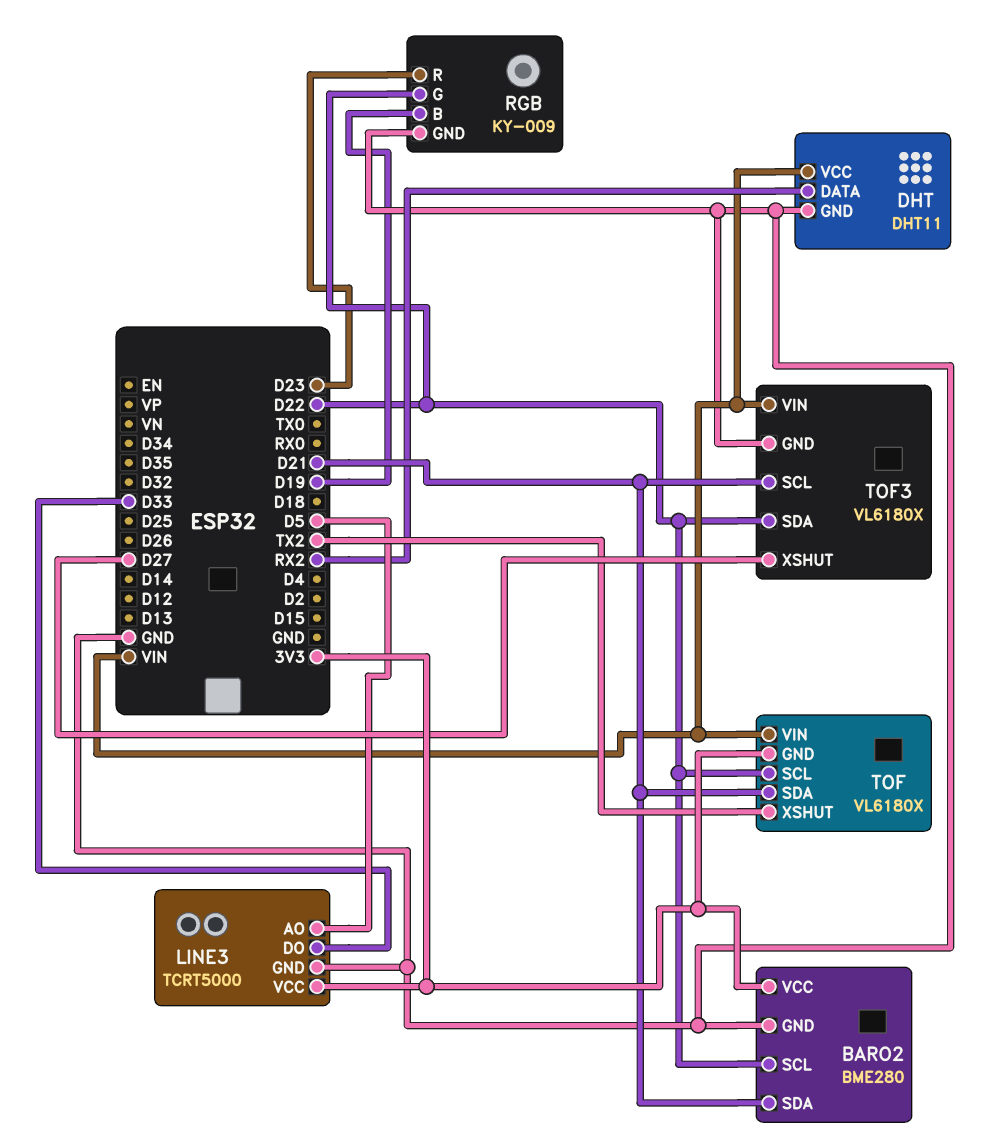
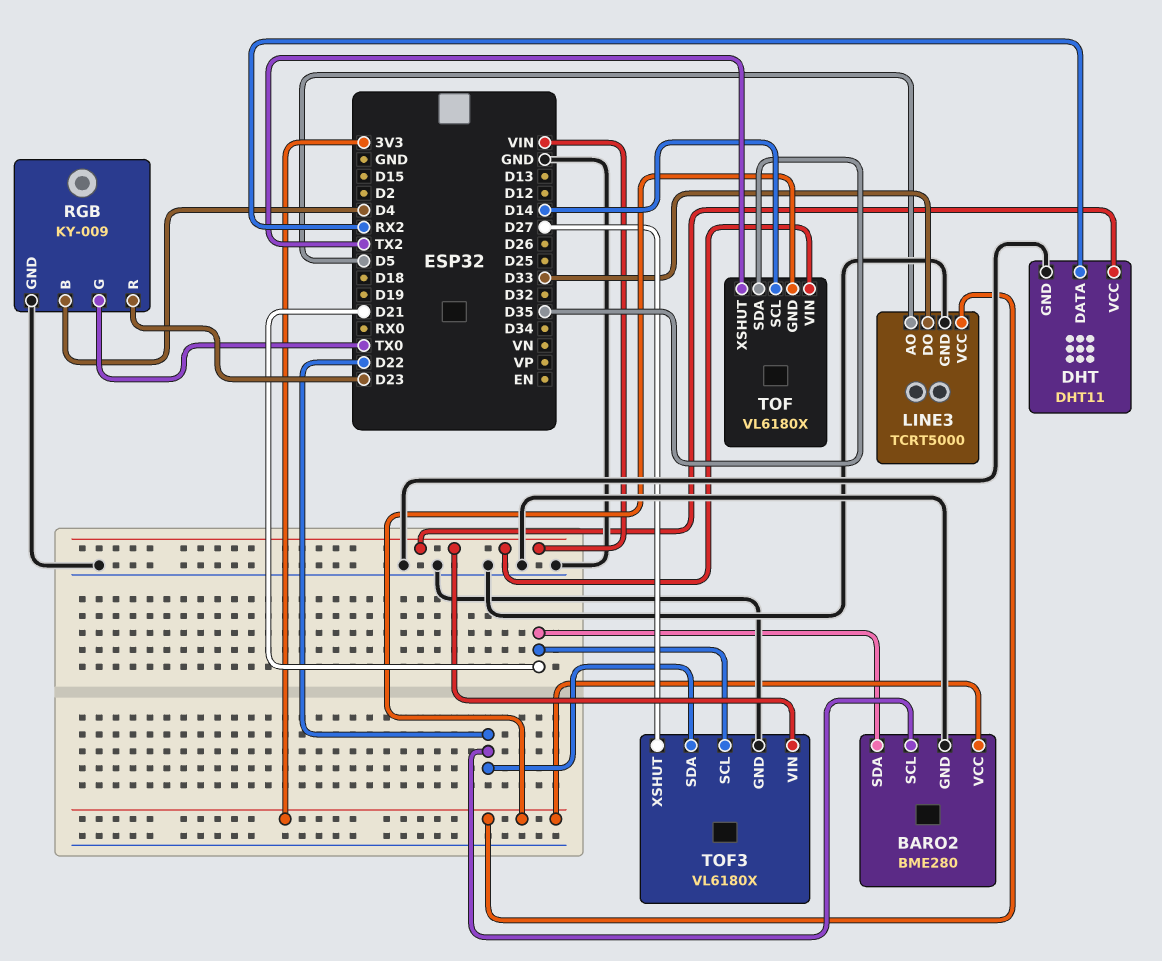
RGB pin B: D19 -> D4
RGB pin G: D22 -> TX0
TOF pin SCL: D22 -> D14
TOF pin SDA: D21 -> D35

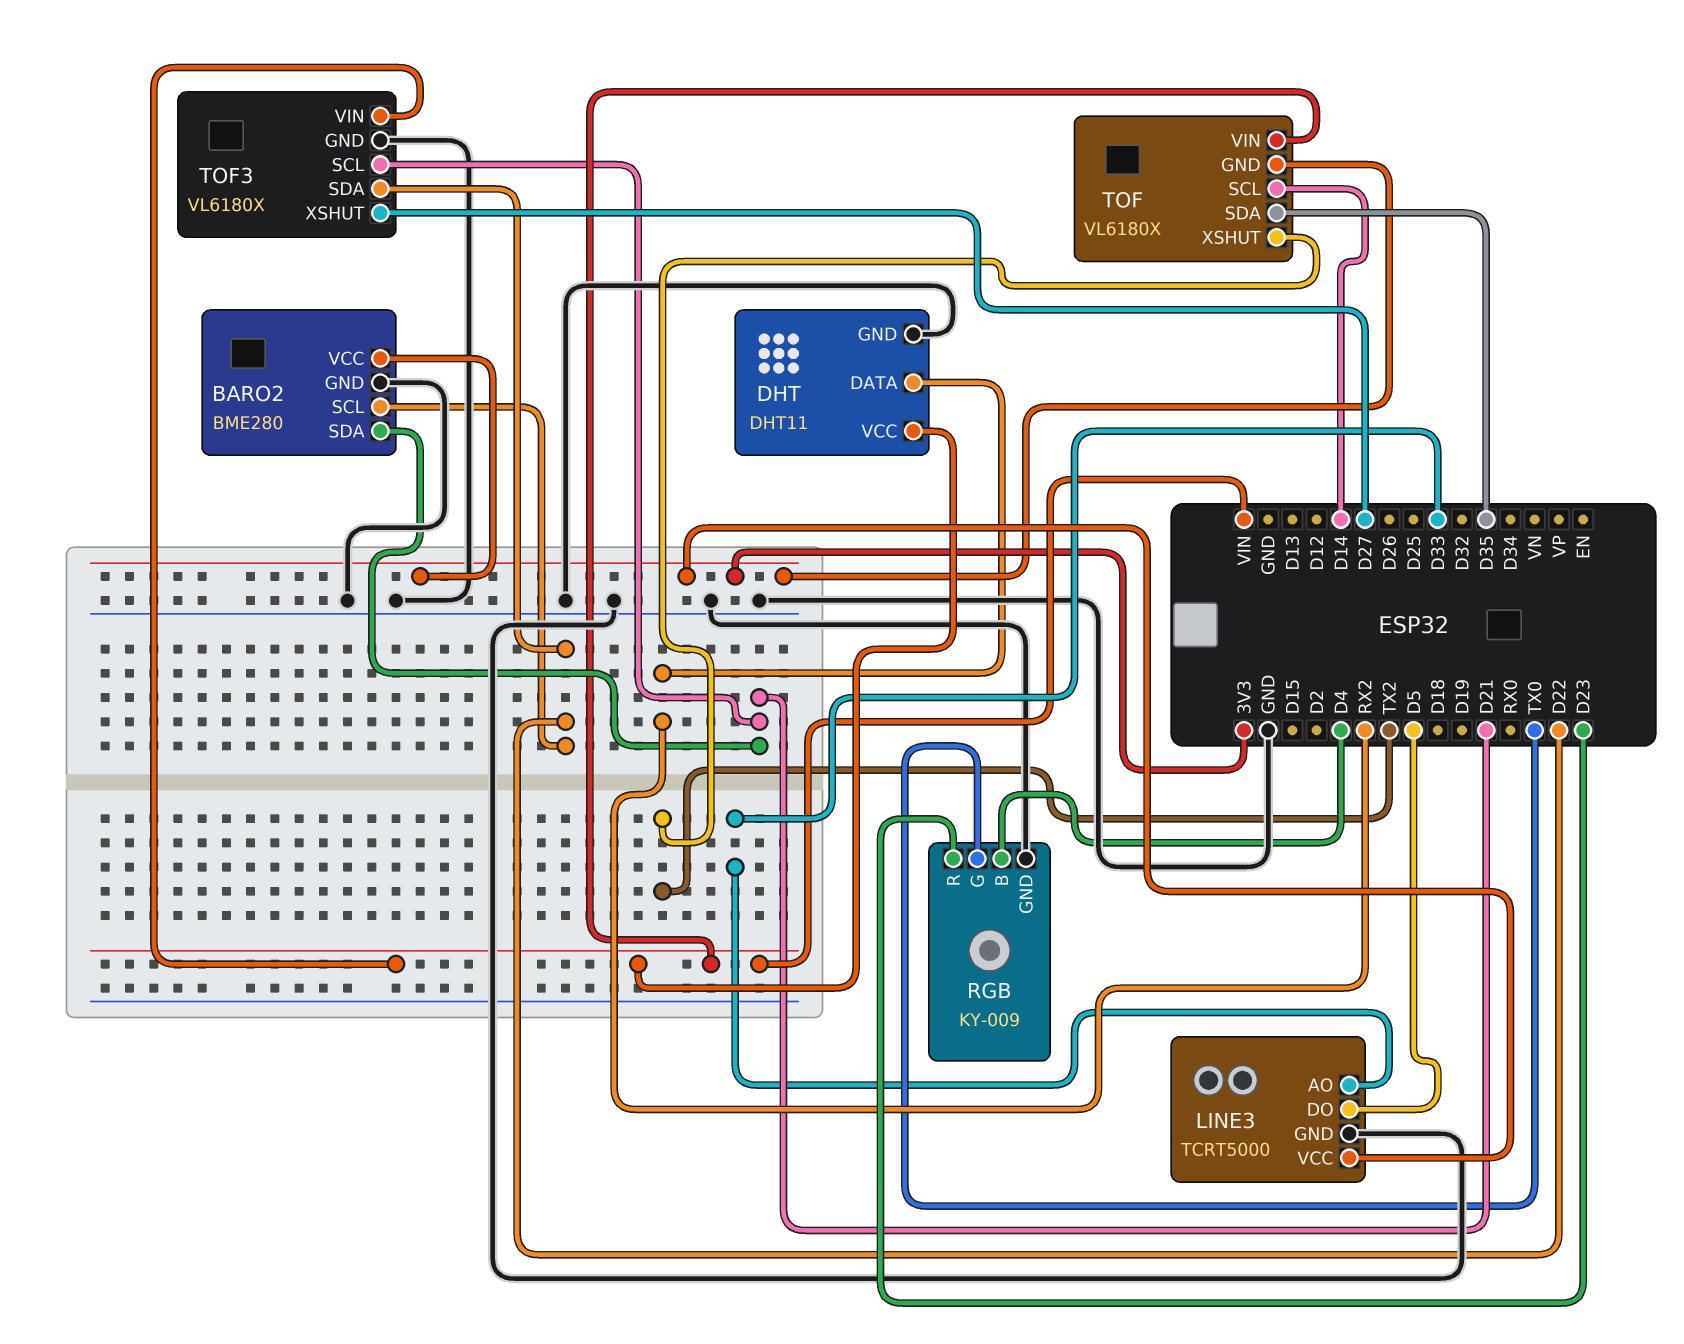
LINE3 pin AO: D5 -> D33
LINE3 pin DO: D33 -> D5

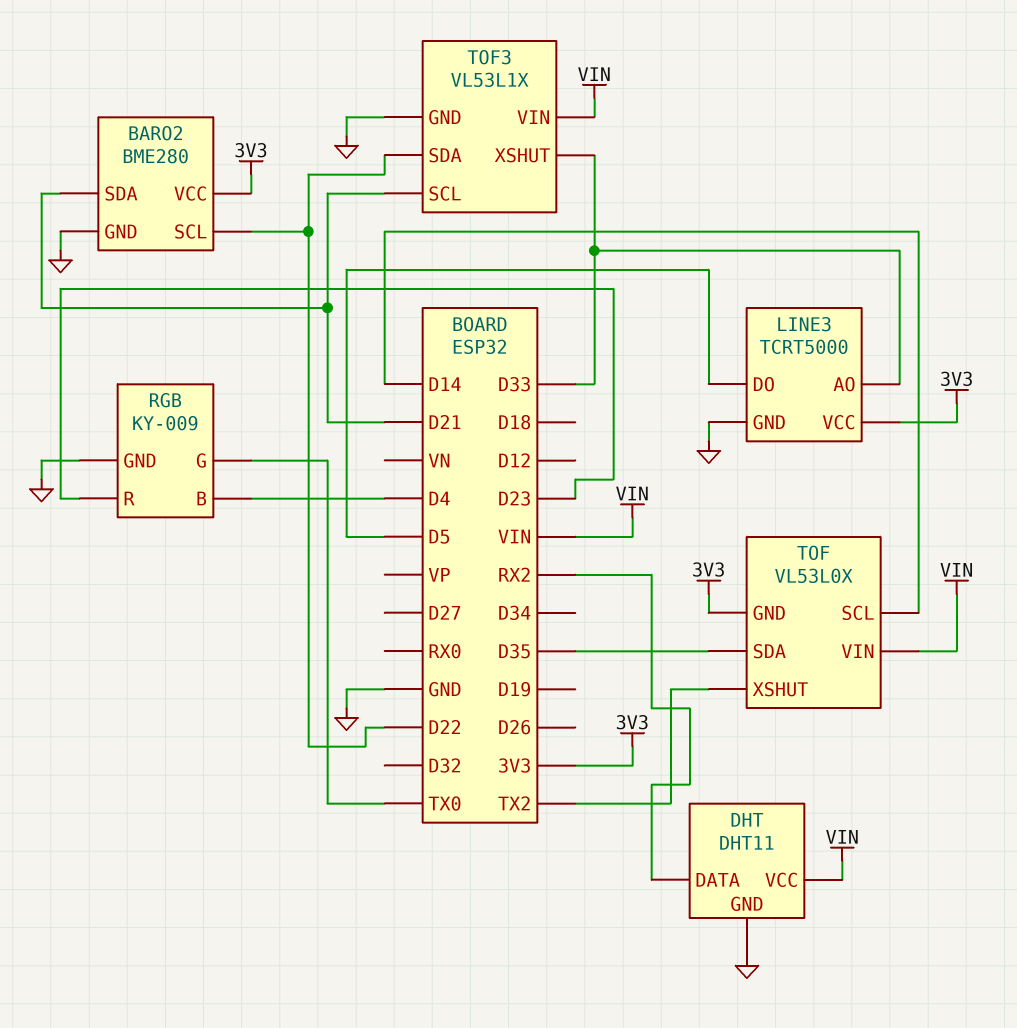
TOF: VL6180X -> VL53L0X
TOF3: VL6180X -> VL53L1X
TOF3 pin XSHUT: D27 -> D33

